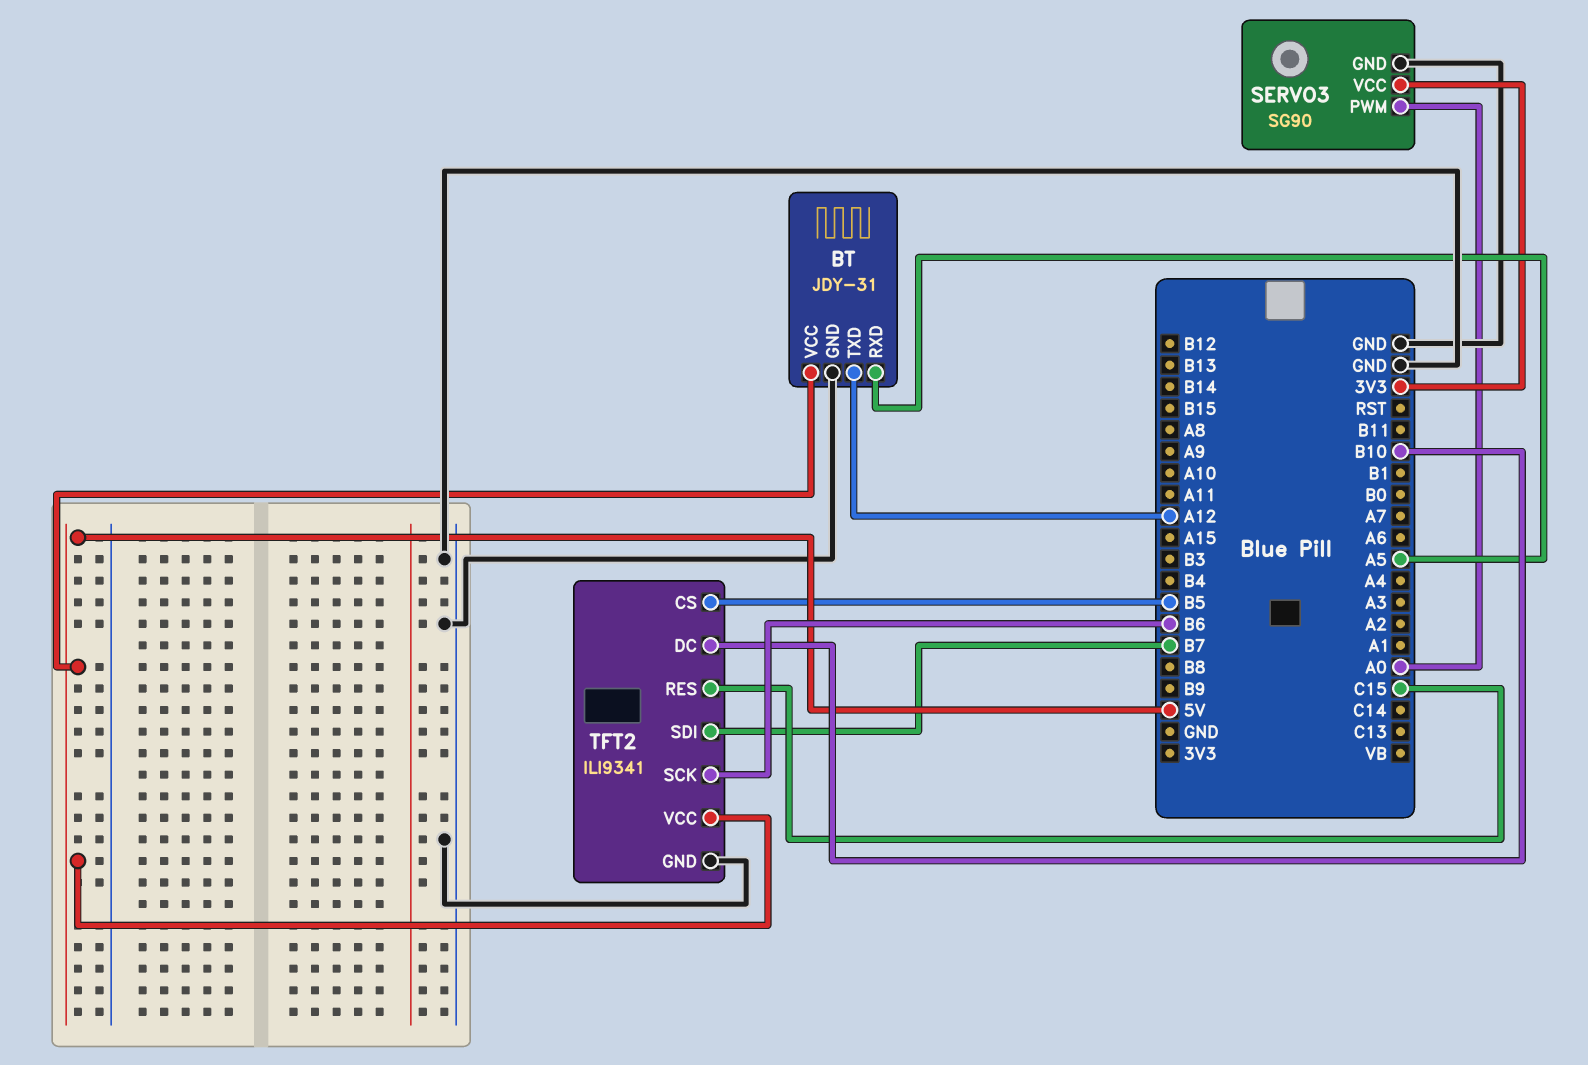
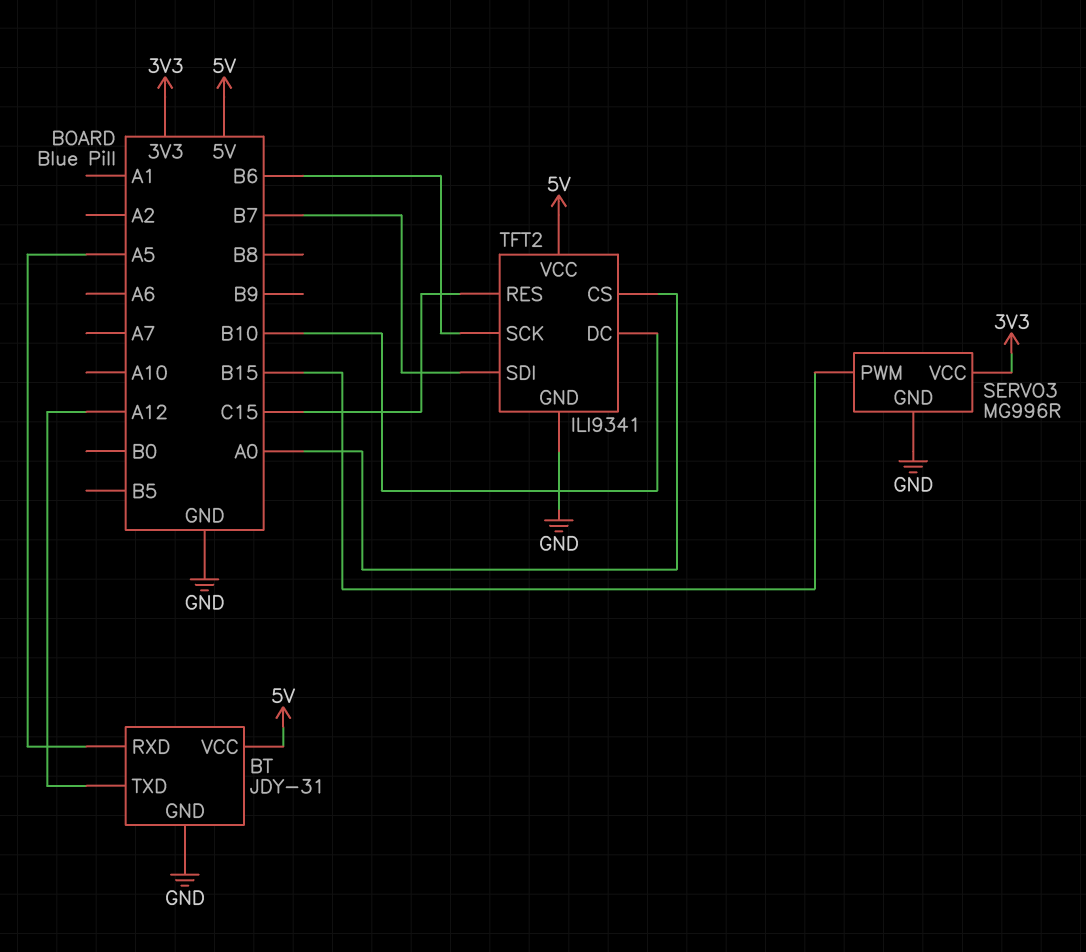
SERVO3: SG90 -> MG996R
SERVO3 pin PWM: A0 -> B15
TFT2 pin CS: B5 -> A0

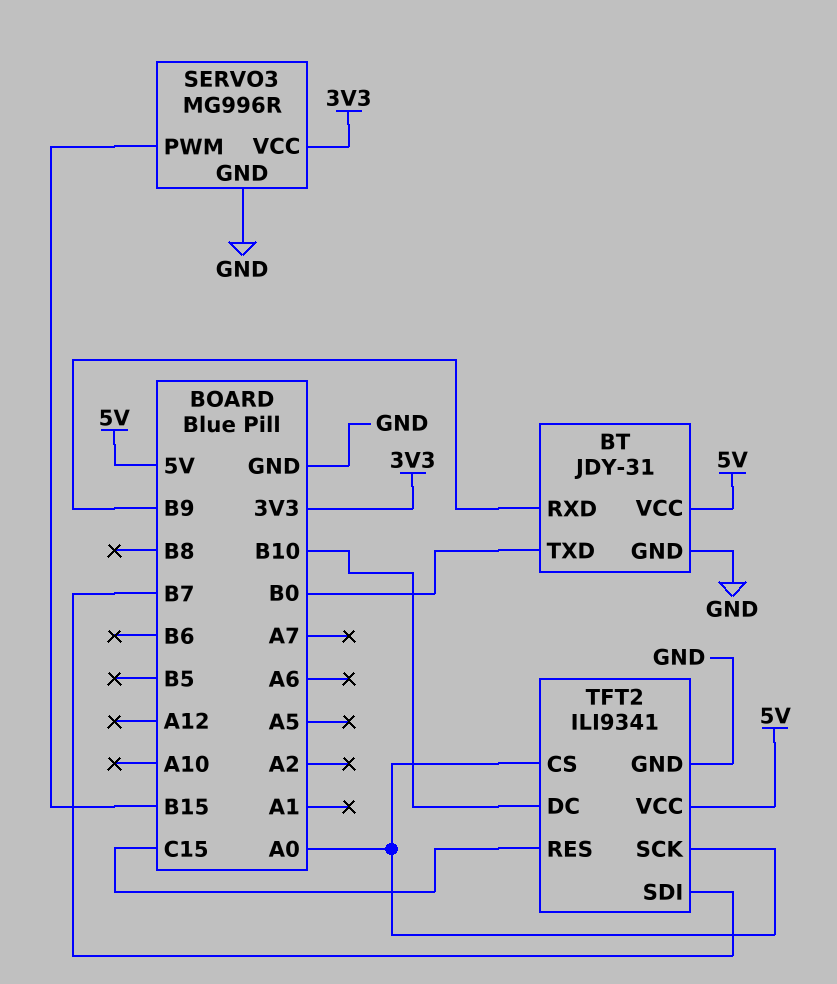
BT pin RXD: A5 -> B9
BT pin TXD: A12 -> B0
TFT2 pin SCK: B6 -> A0

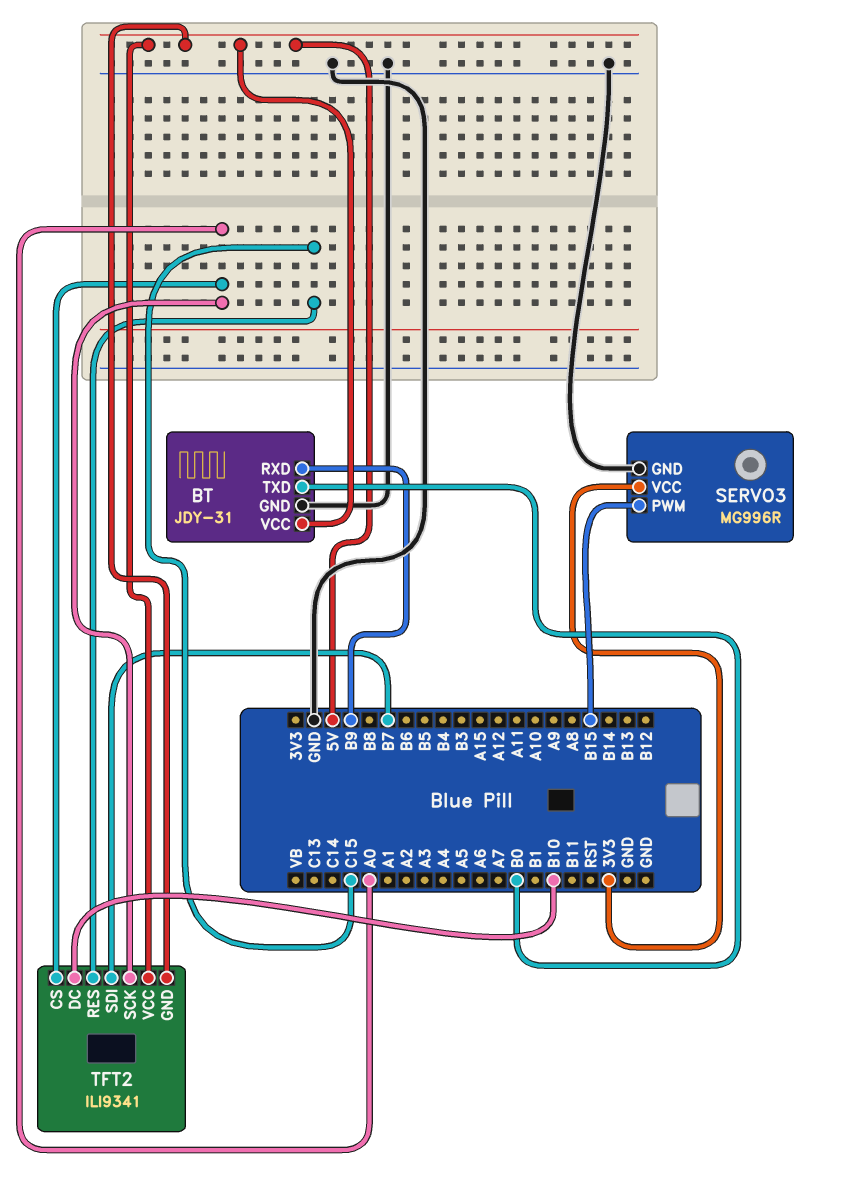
TFT2 pin GND: GND -> 5V

